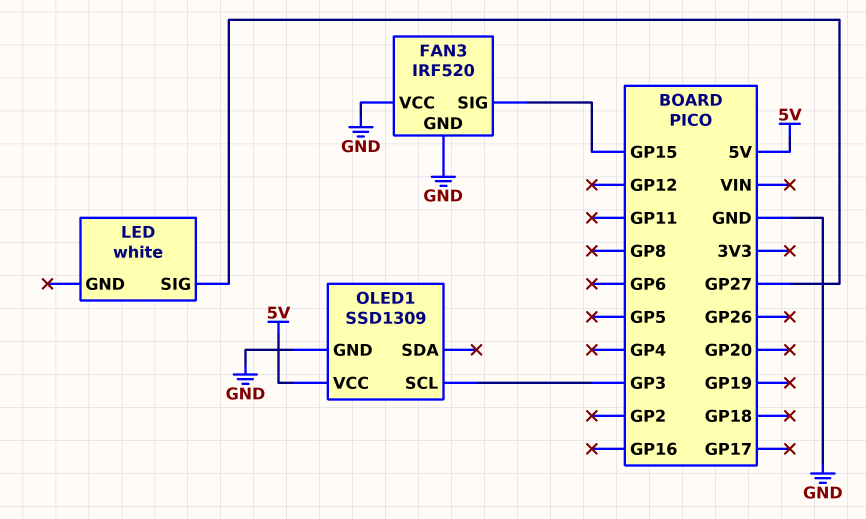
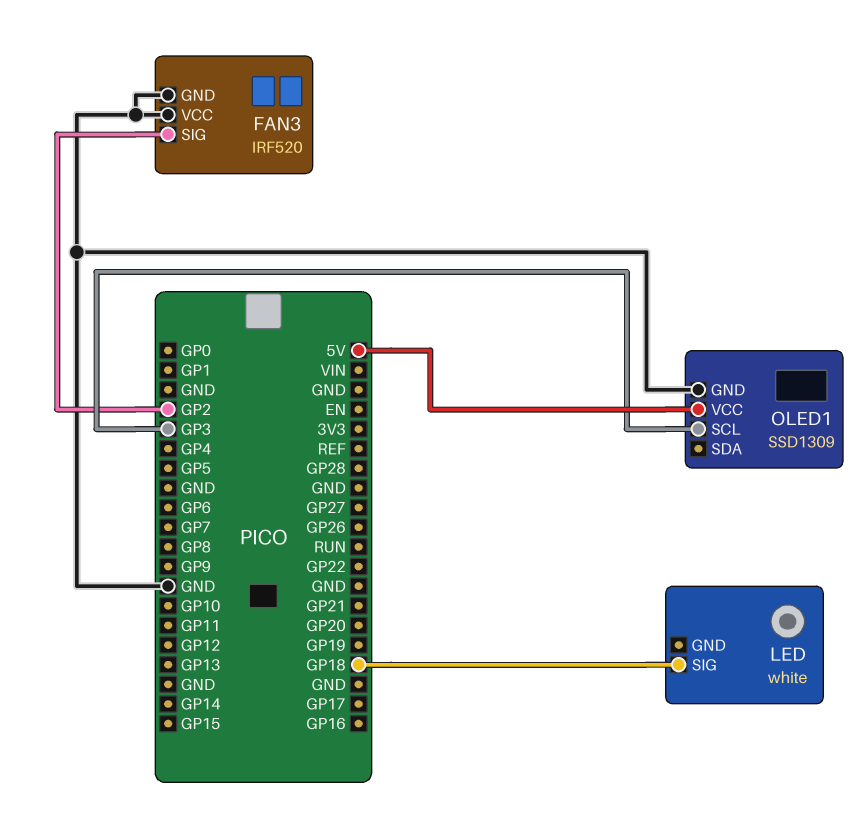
FAN3 pin SIG: GP15 -> GP2
LED pin SIG: GP27 -> GP18

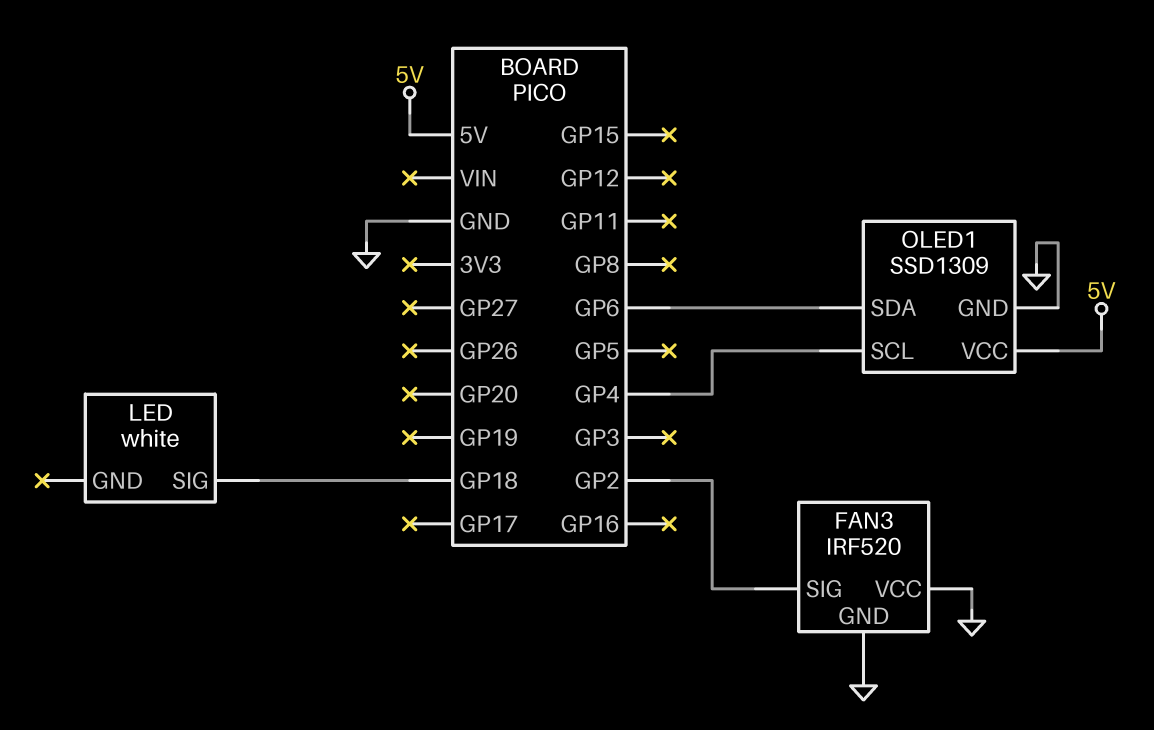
OLED1 pin SCL: GP3 -> GP4
OLED1 pin SDA: none -> GP6

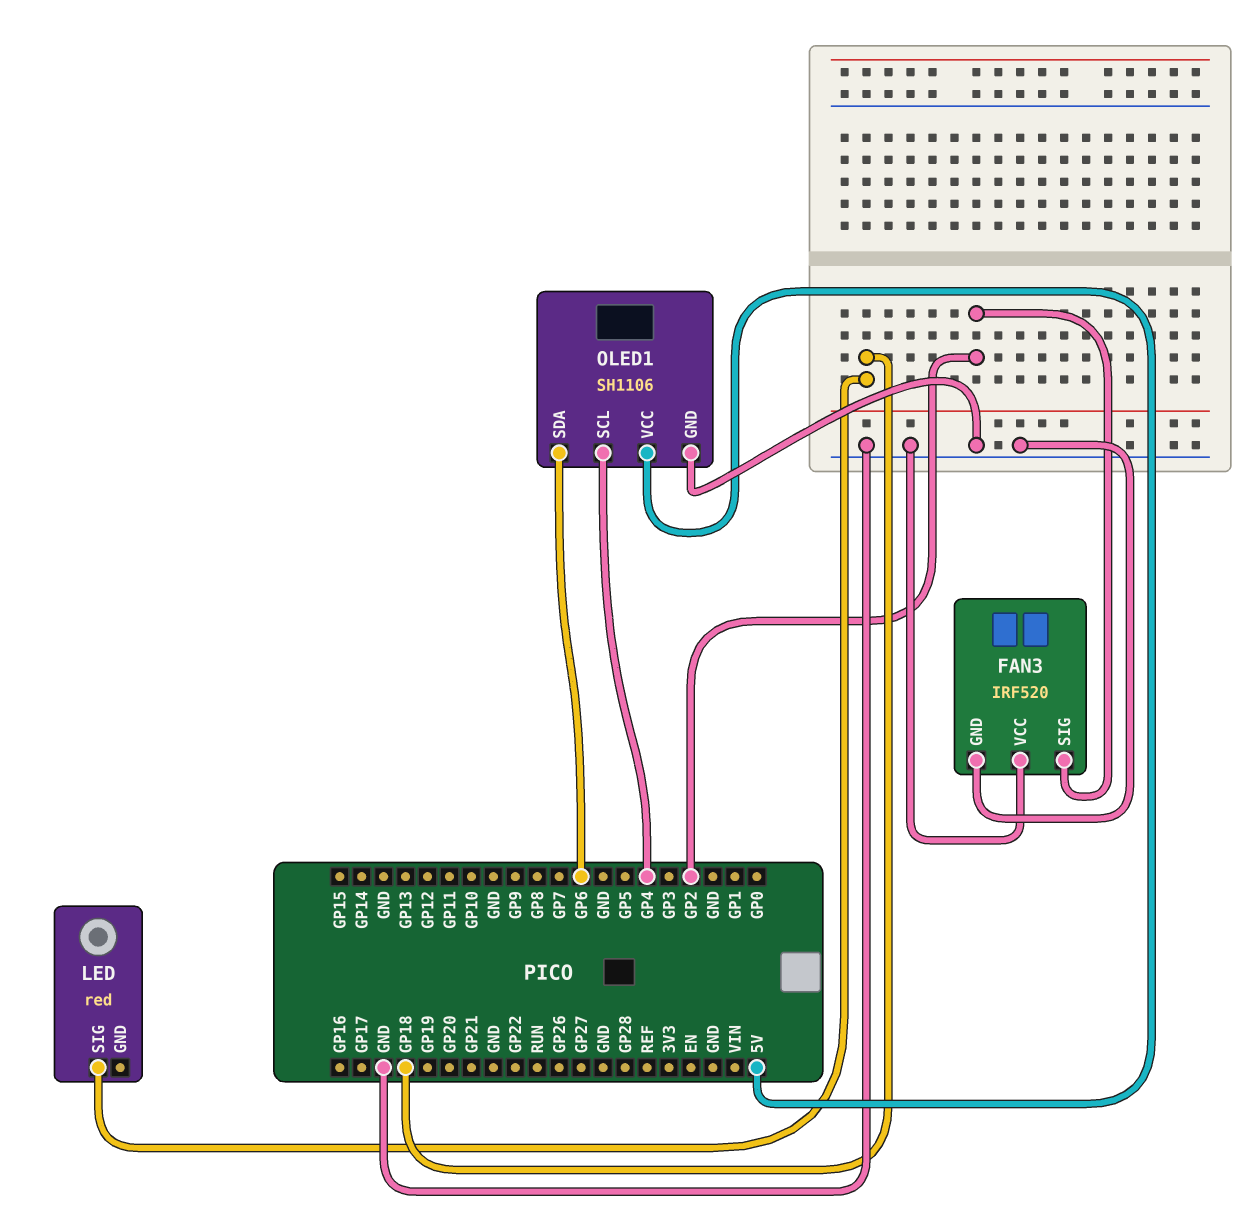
LED: white -> red
OLED1: SSD1309 -> SH1106

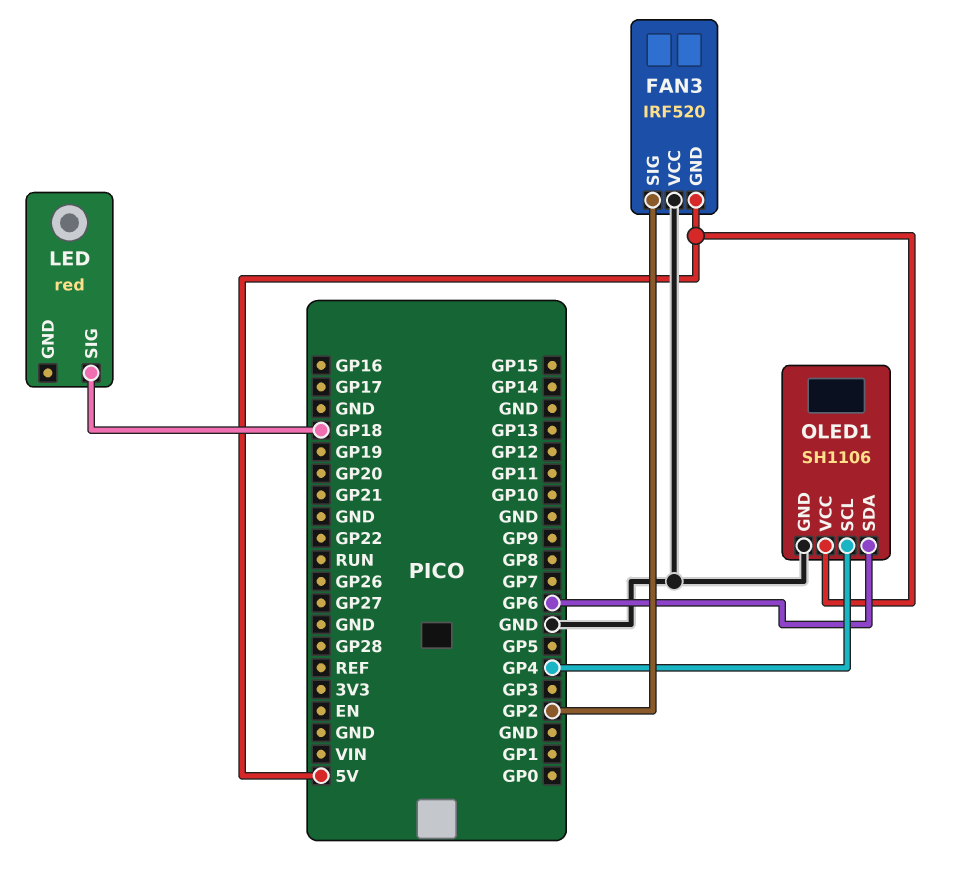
FAN3 pin GND: GND -> 5V

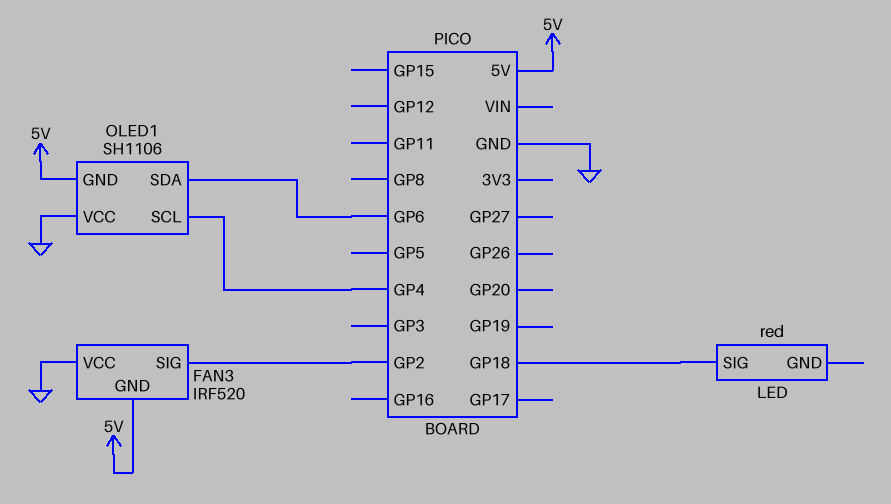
OLED1 pin GND: GND -> 5V
OLED1 pin VCC: 5V -> GND

